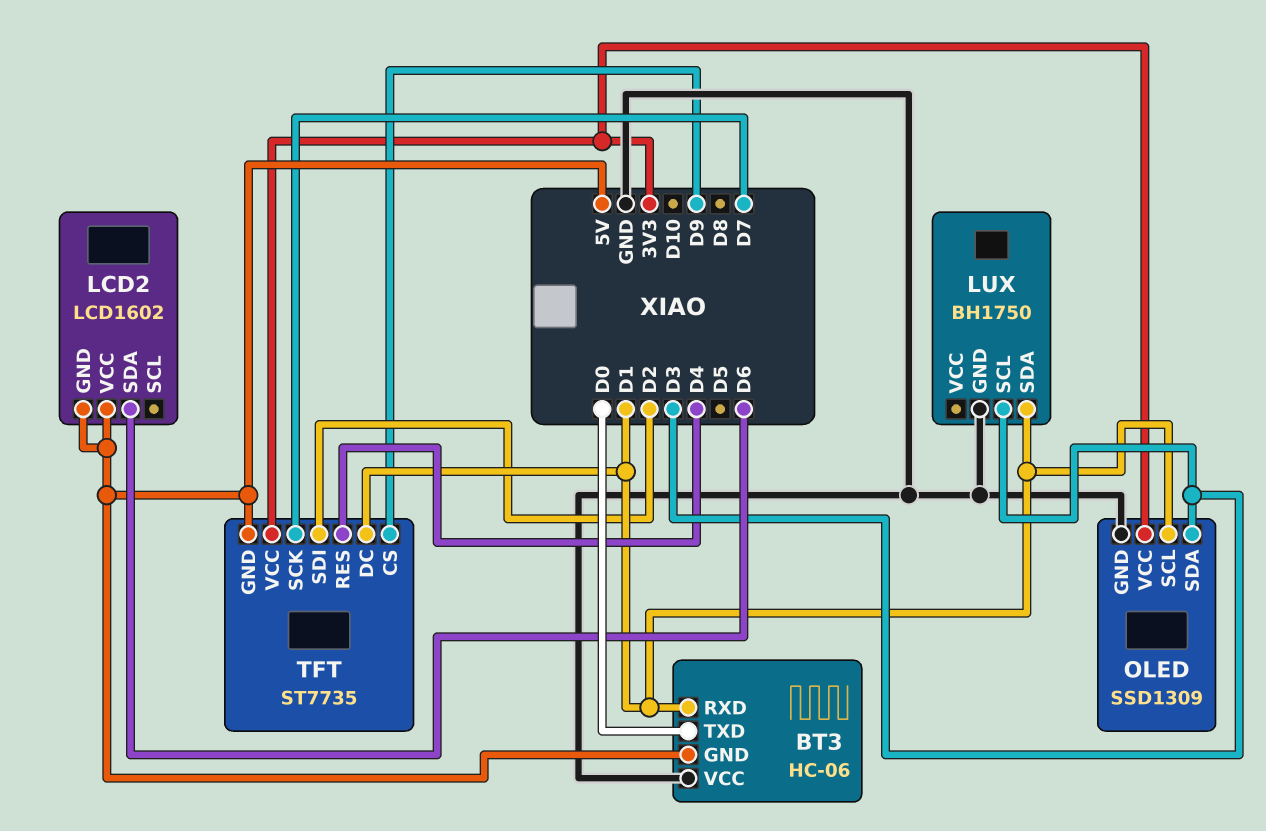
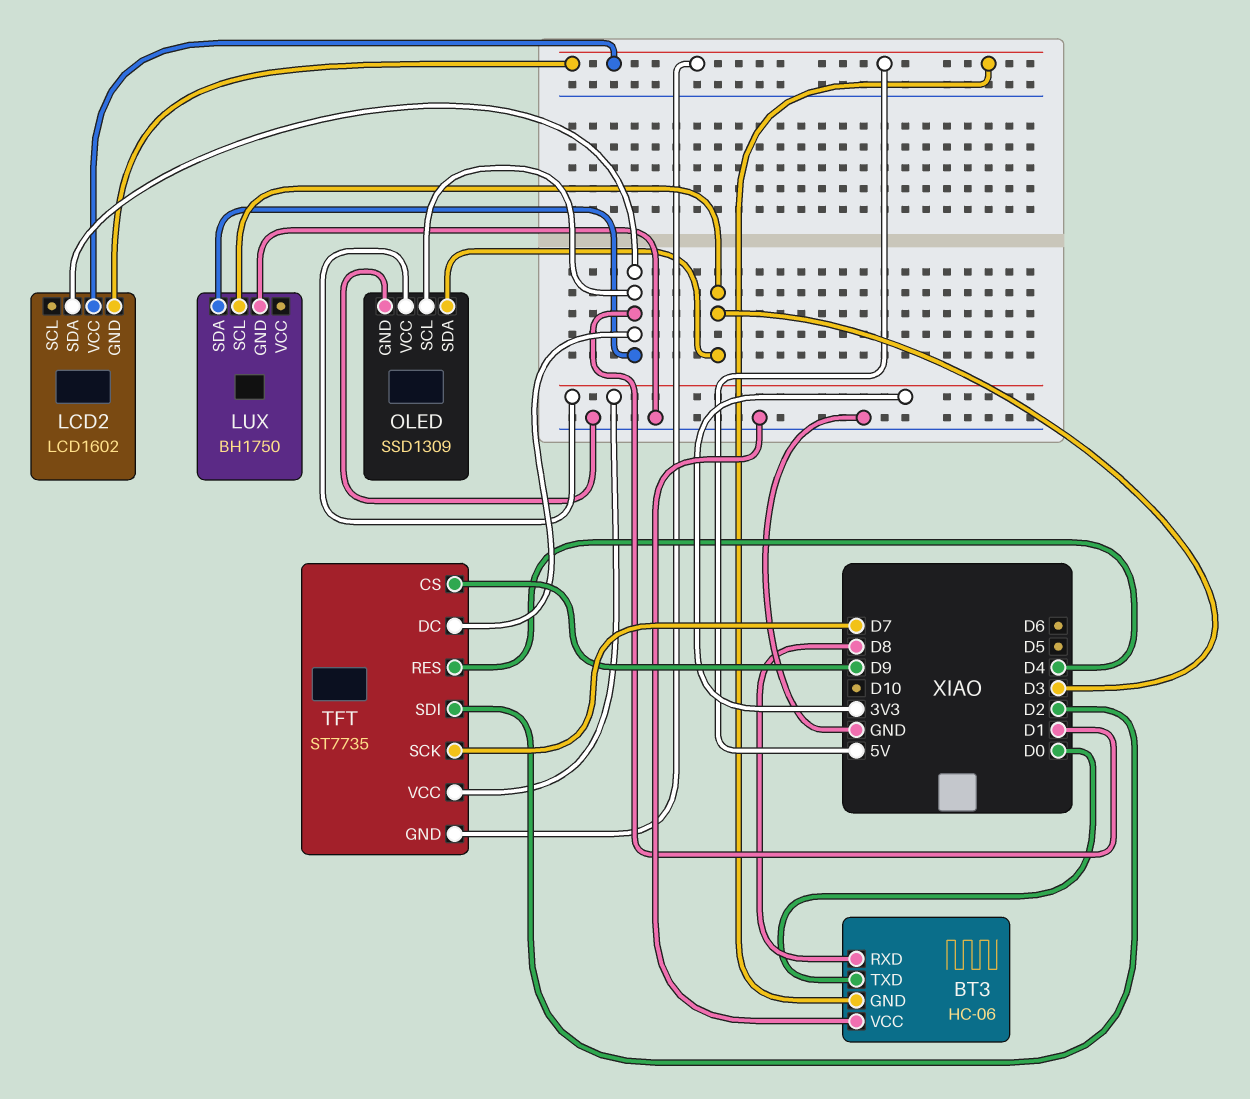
BT3 pin RXD: D1 -> D8
LCD2 pin SDA: D6 -> D1

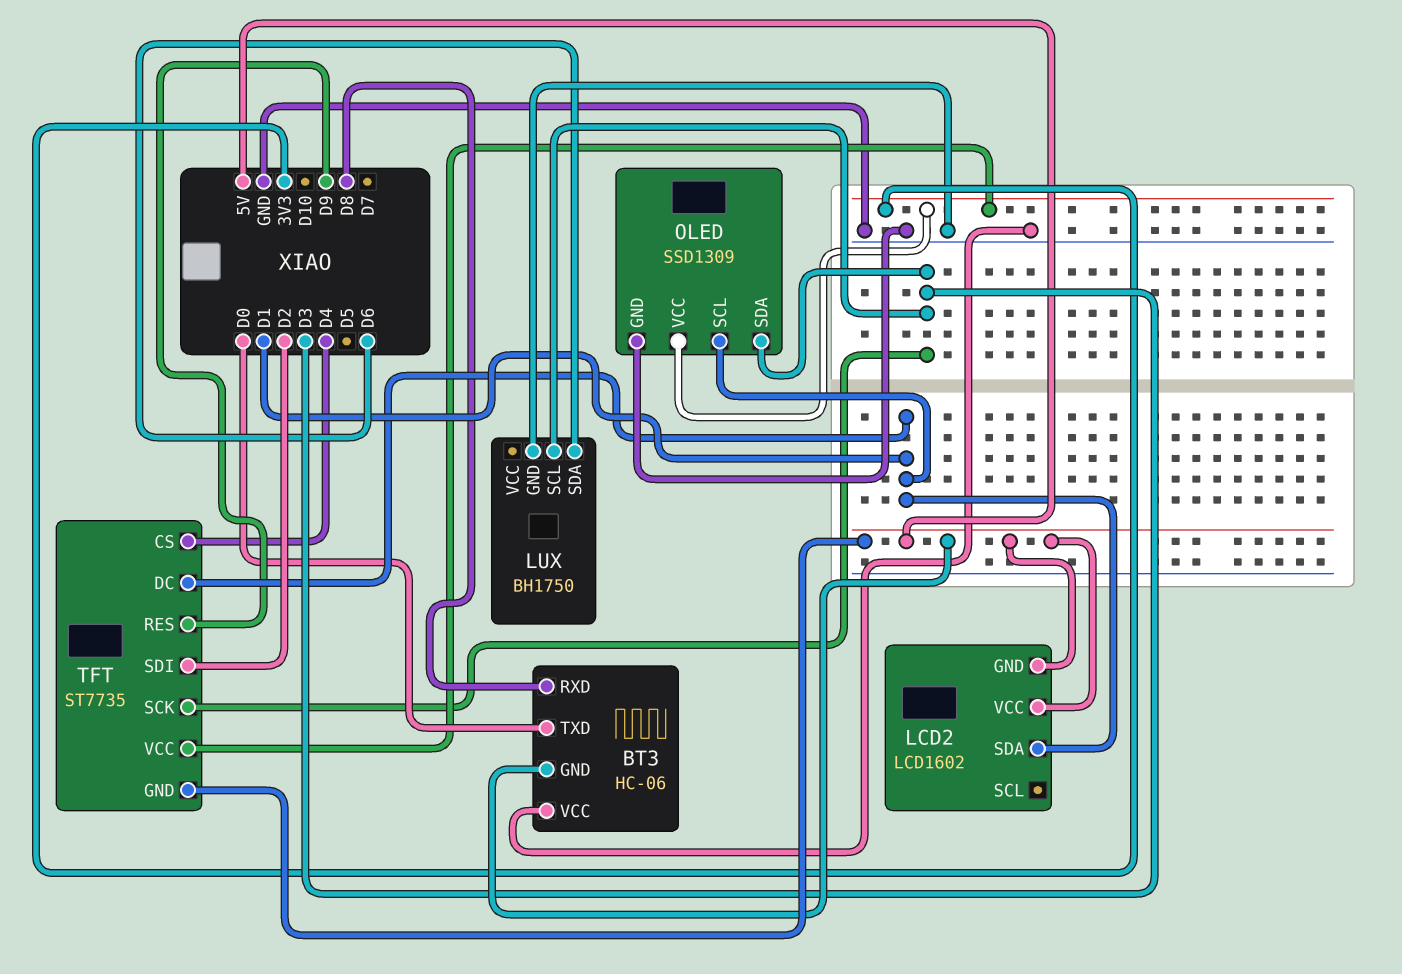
LUX pin SDA: D1 -> D6
TFT pin CS: D9 -> D4
TFT pin RES: D4 -> D9
TFT pin SCK: D7 -> D3

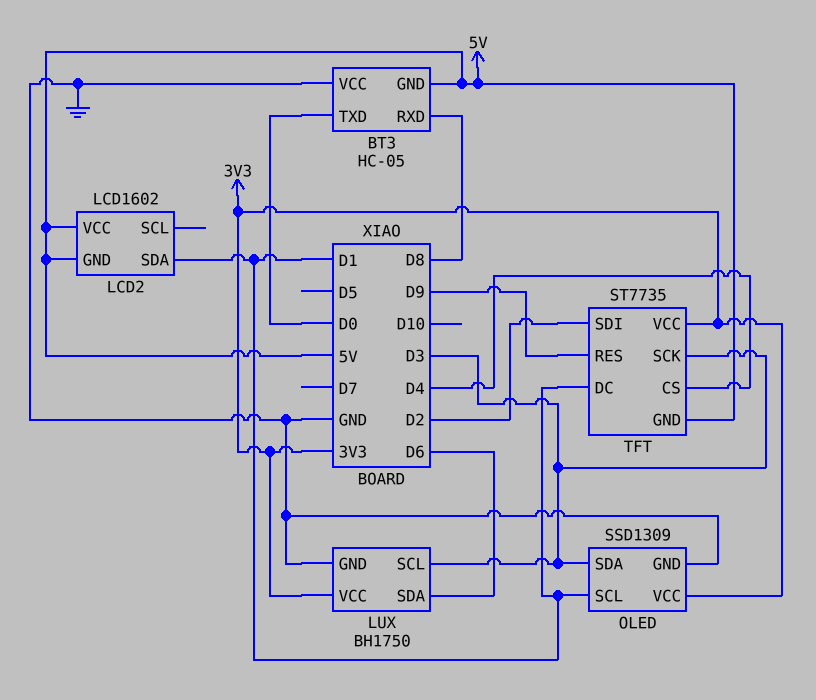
BT3: HC-06 -> HC-05
LUX pin VCC: none -> 3V3

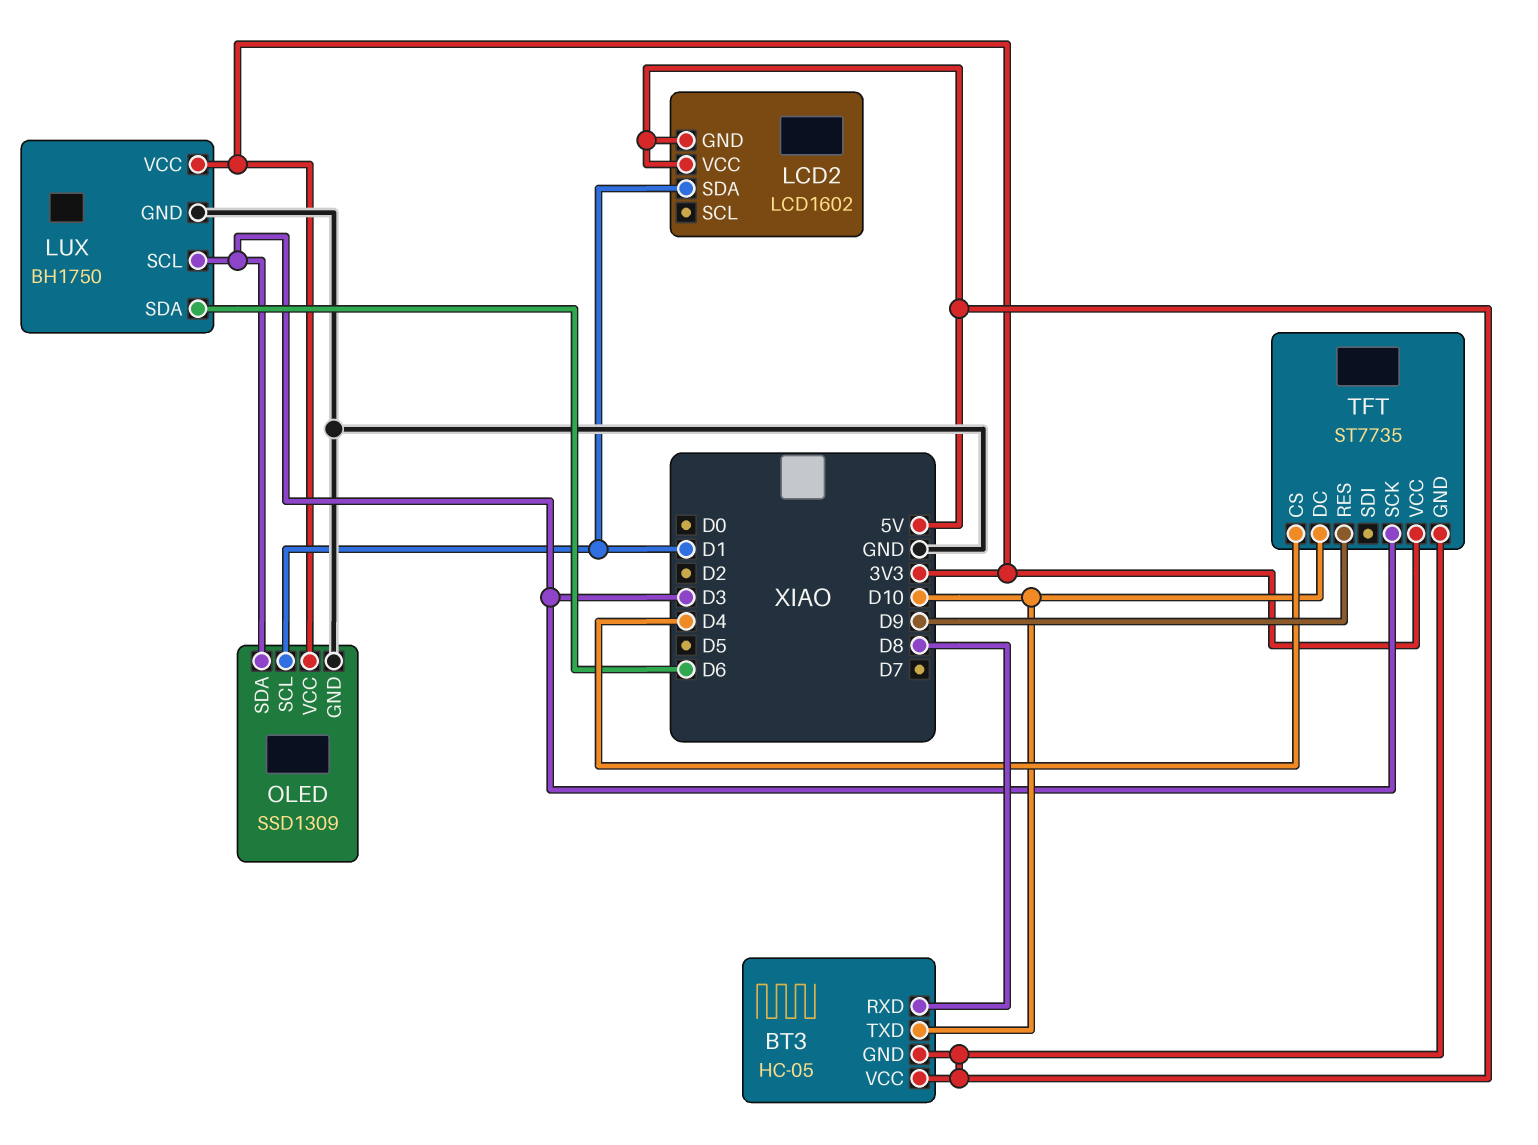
BT3 pin TXD: D0 -> D10
BT3 pin VCC: GND -> 5V
TFT pin DC: D1 -> D10
TFT pin SDI: D2 -> none

